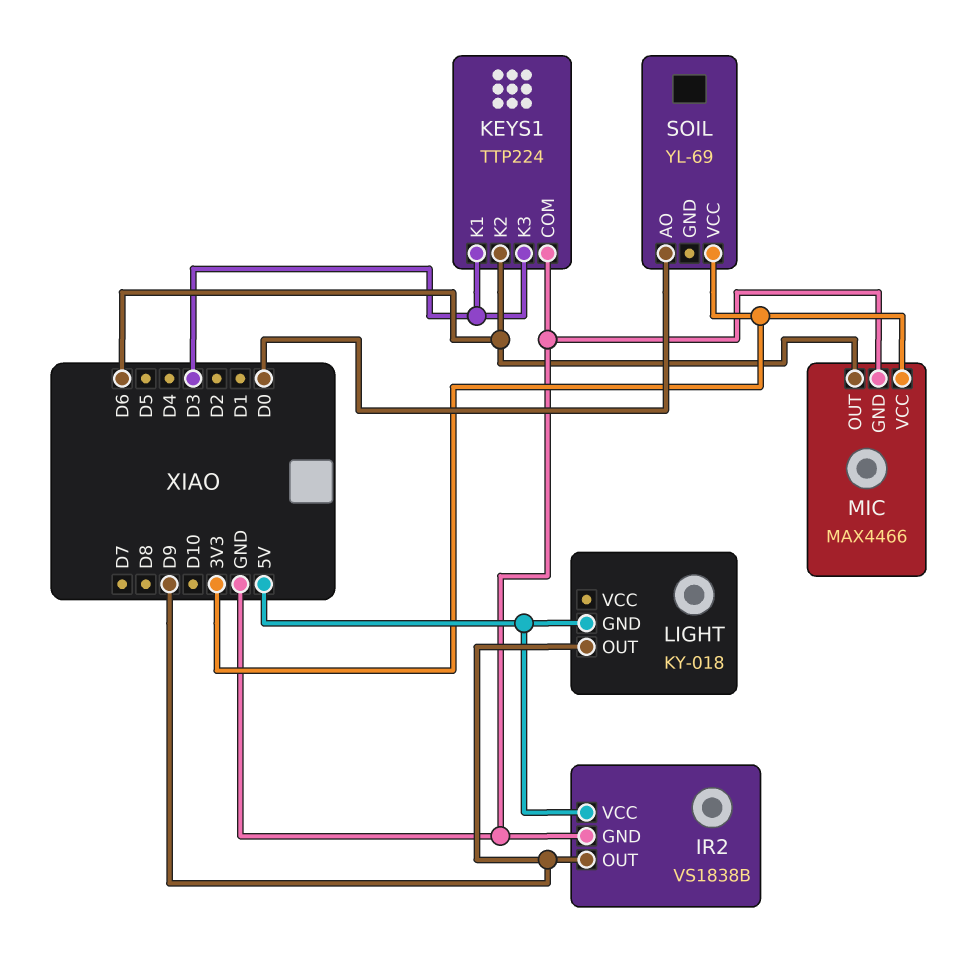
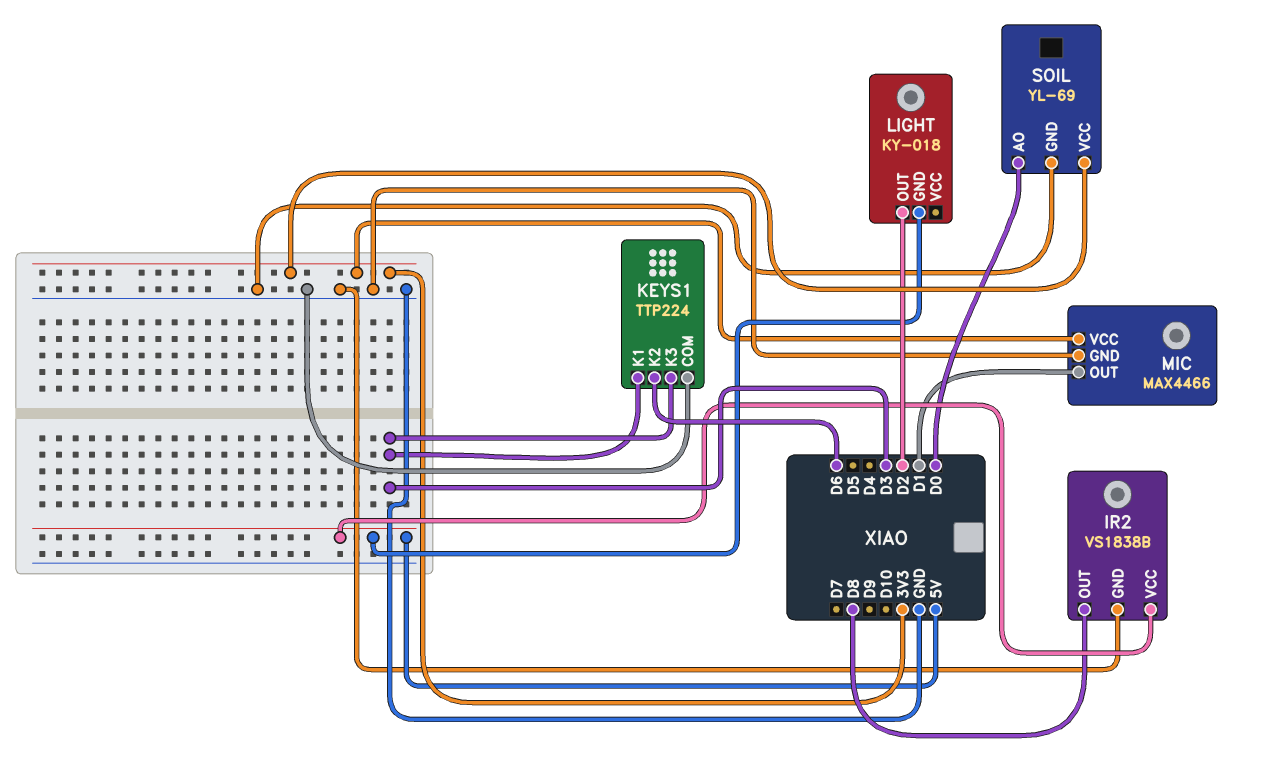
IR2 pin OUT: D9 -> D8
LIGHT pin OUT: D9 -> D2
MIC pin OUT: D6 -> D1
SOIL pin GND: none -> GND

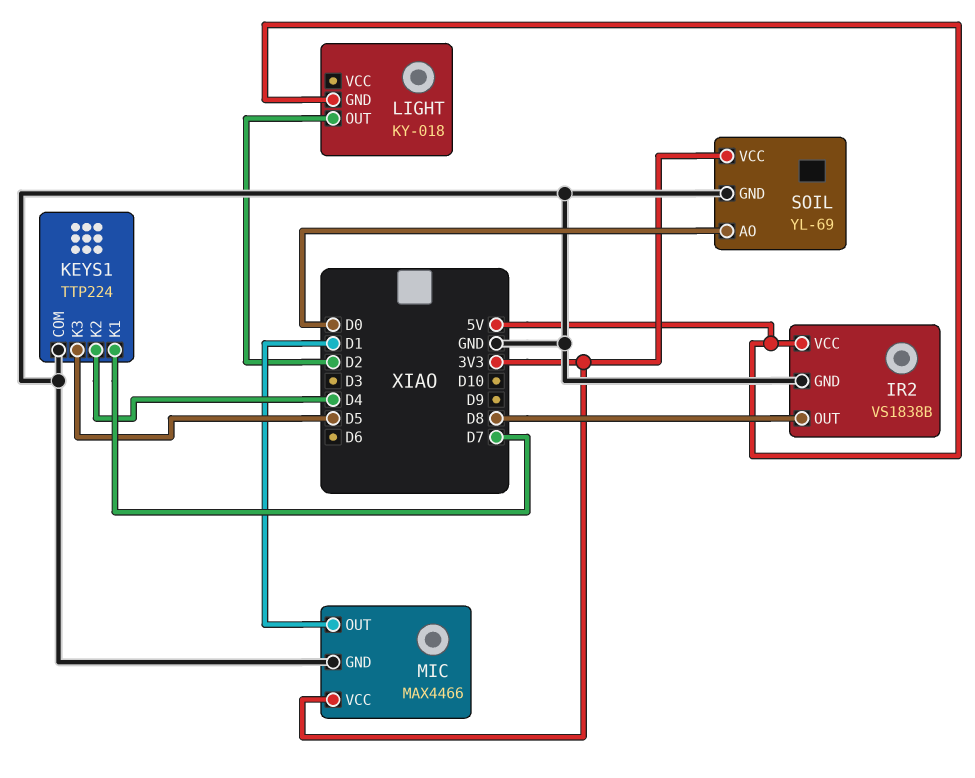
KEYS1 pin K1: D3 -> D7
KEYS1 pin K2: D6 -> D4
KEYS1 pin K3: D3 -> D5

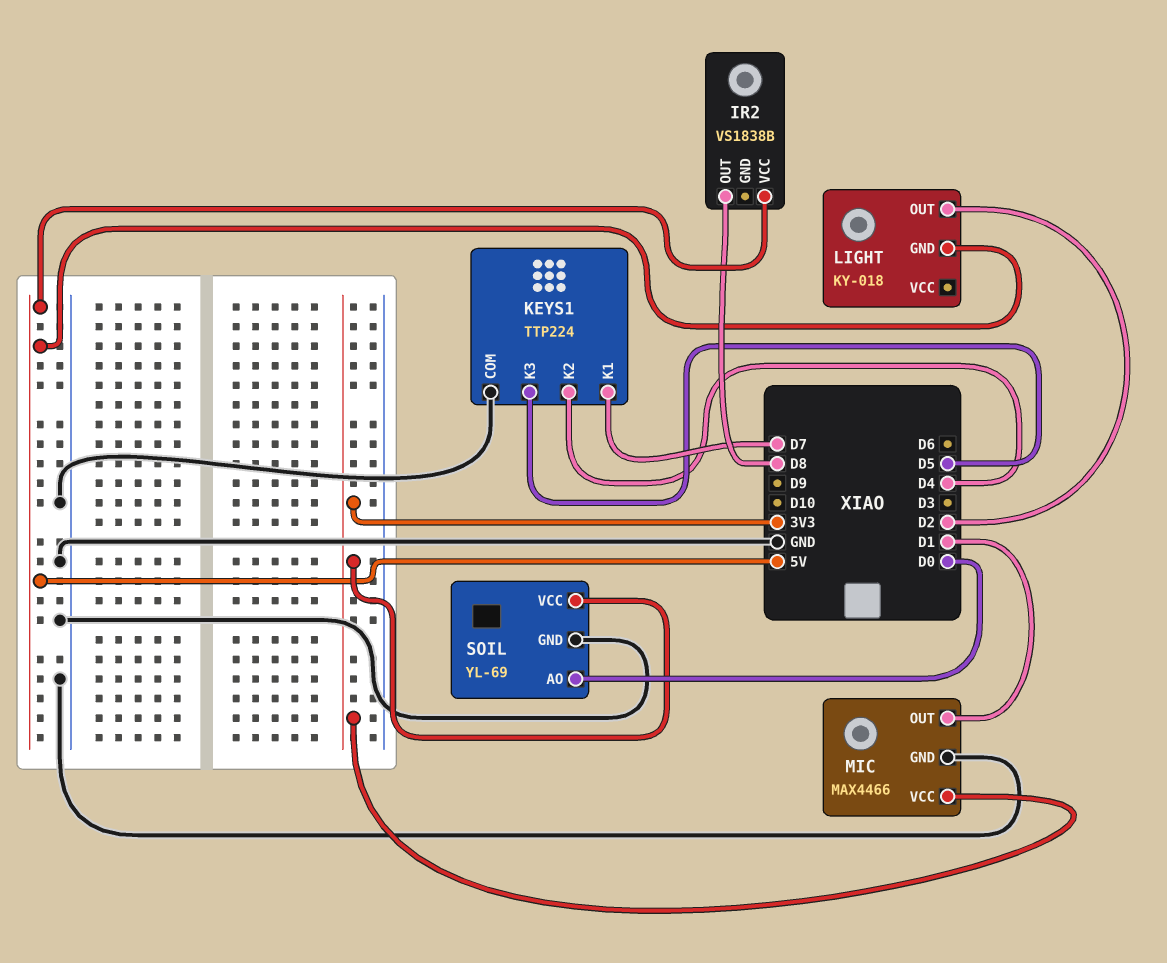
IR2 pin GND: GND -> none

